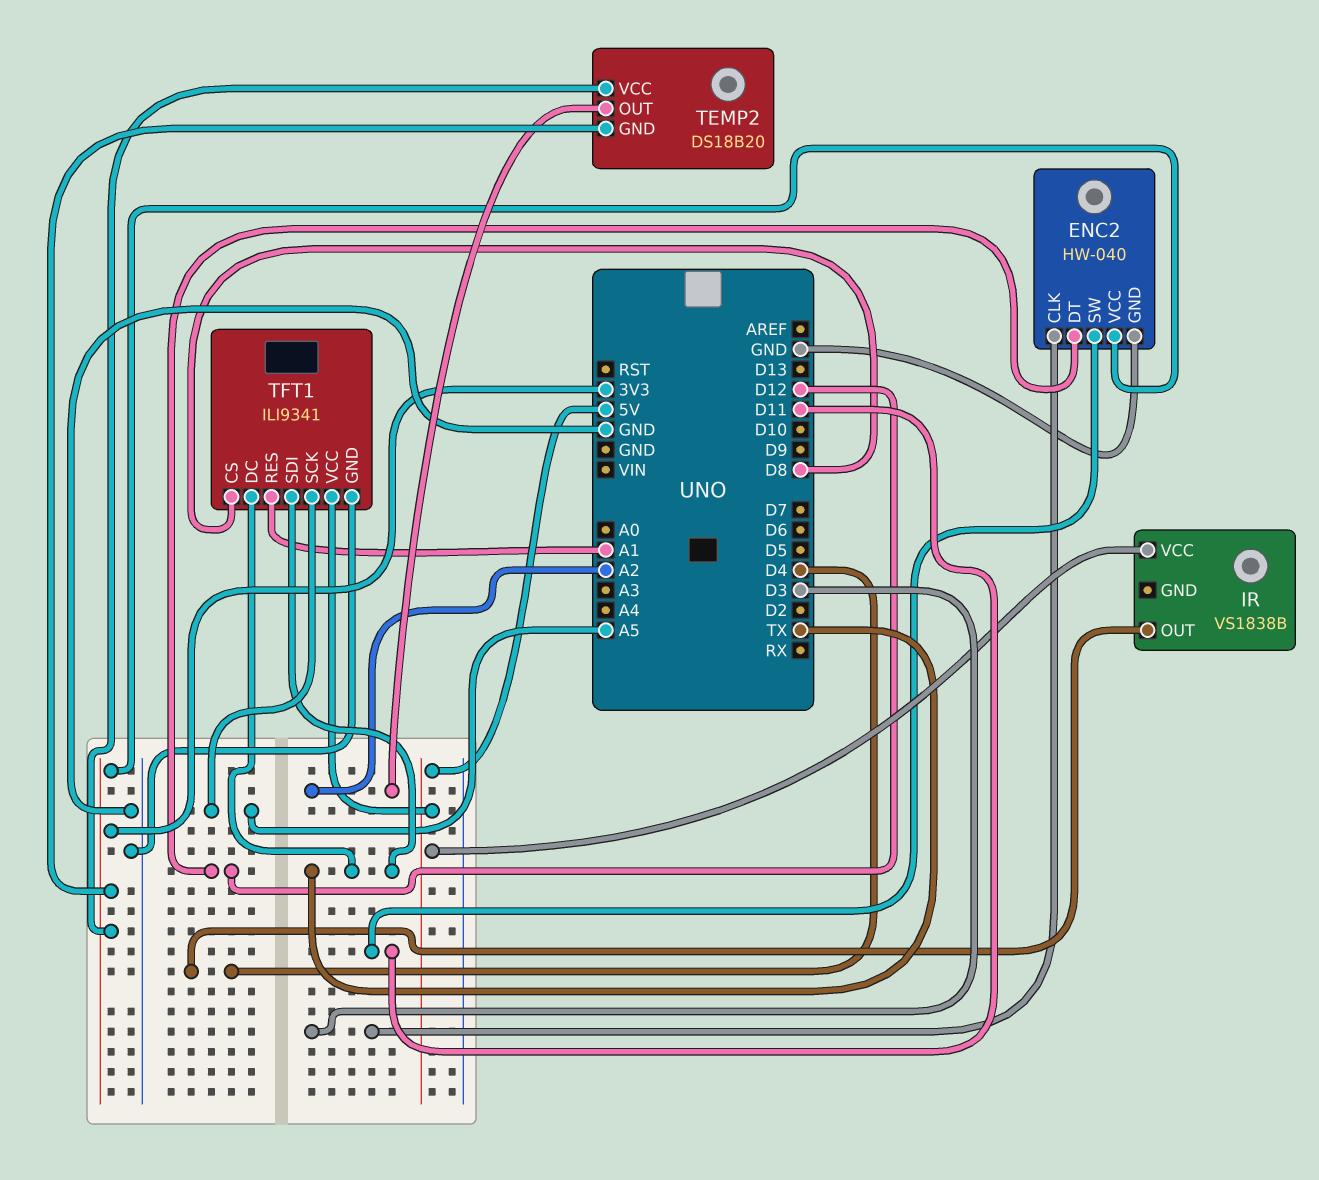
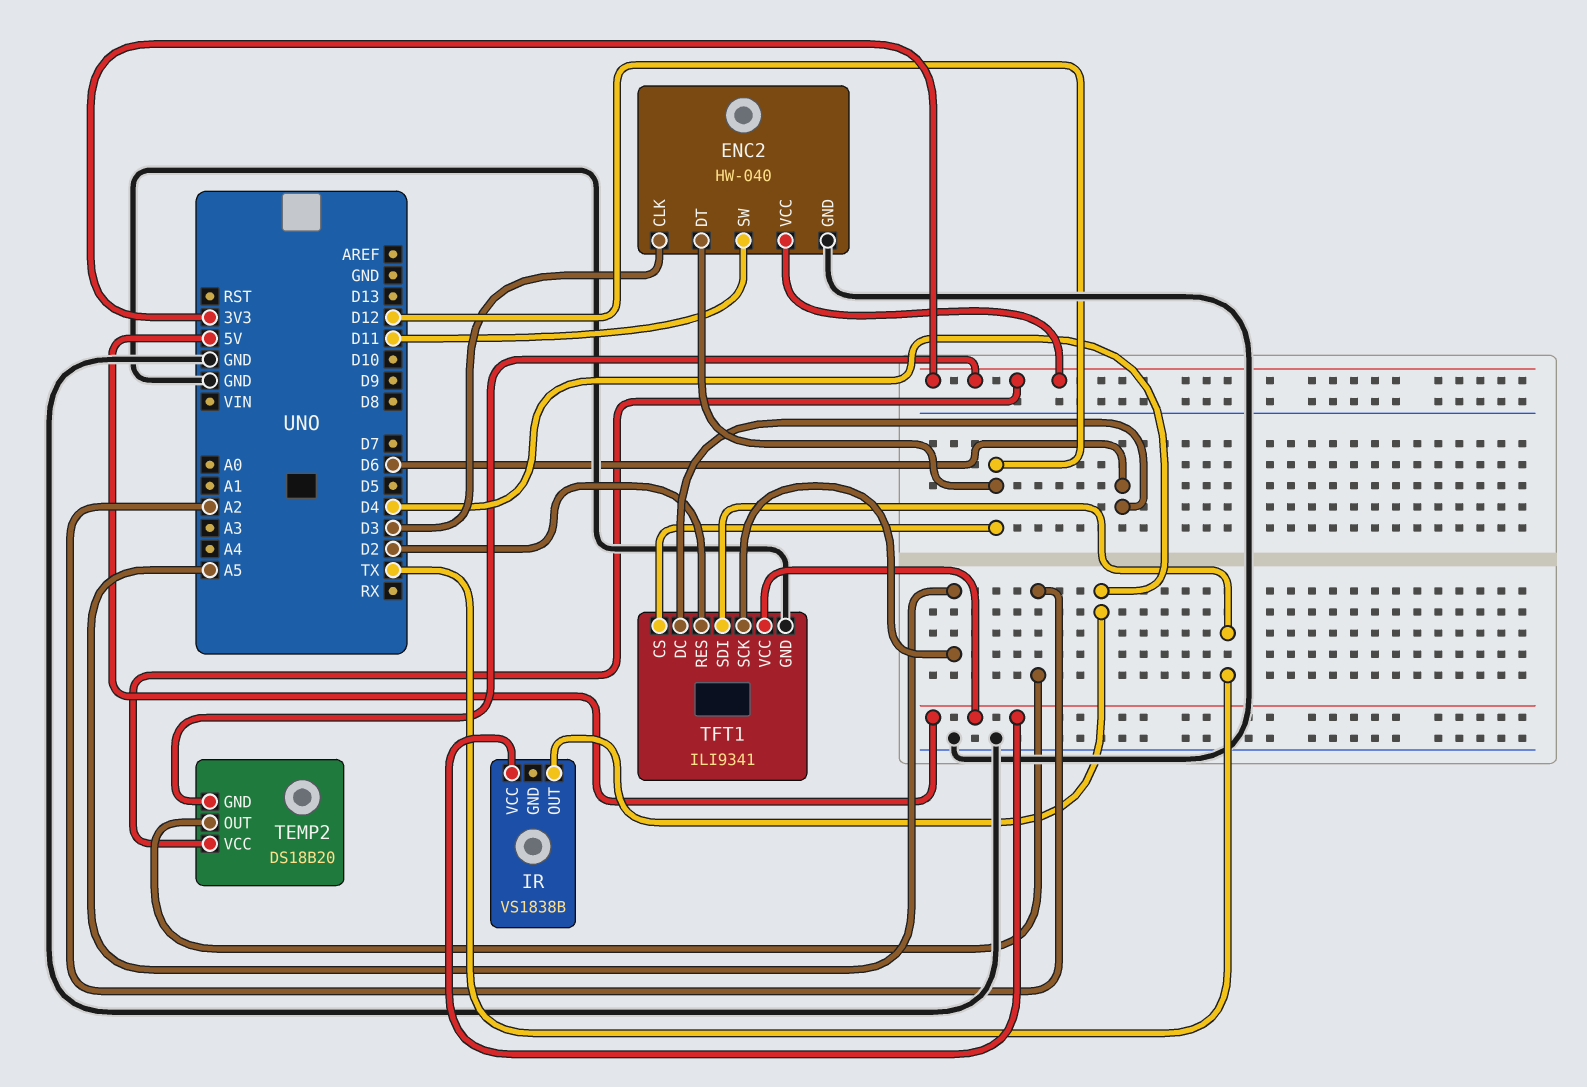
TFT1 pin CS: D8 -> D12
TFT1 pin DC: TX -> D6
TFT1 pin RES: A1 -> D2

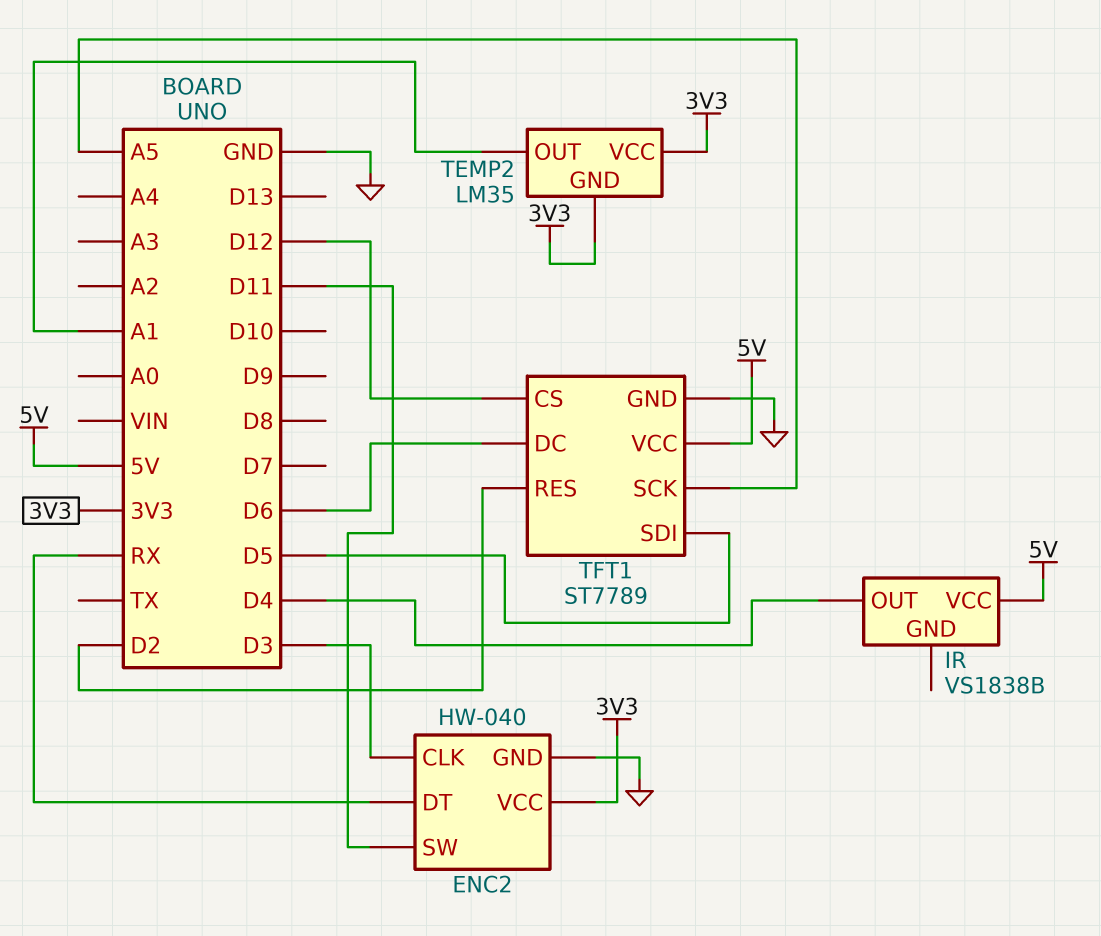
ENC2 pin DT: D12 -> RX
TEMP2: DS18B20 -> LM35
TEMP2 pin OUT: A2 -> A1
TFT1: ILI9341 -> ST7789
TFT1 pin SDI: TX -> D5

